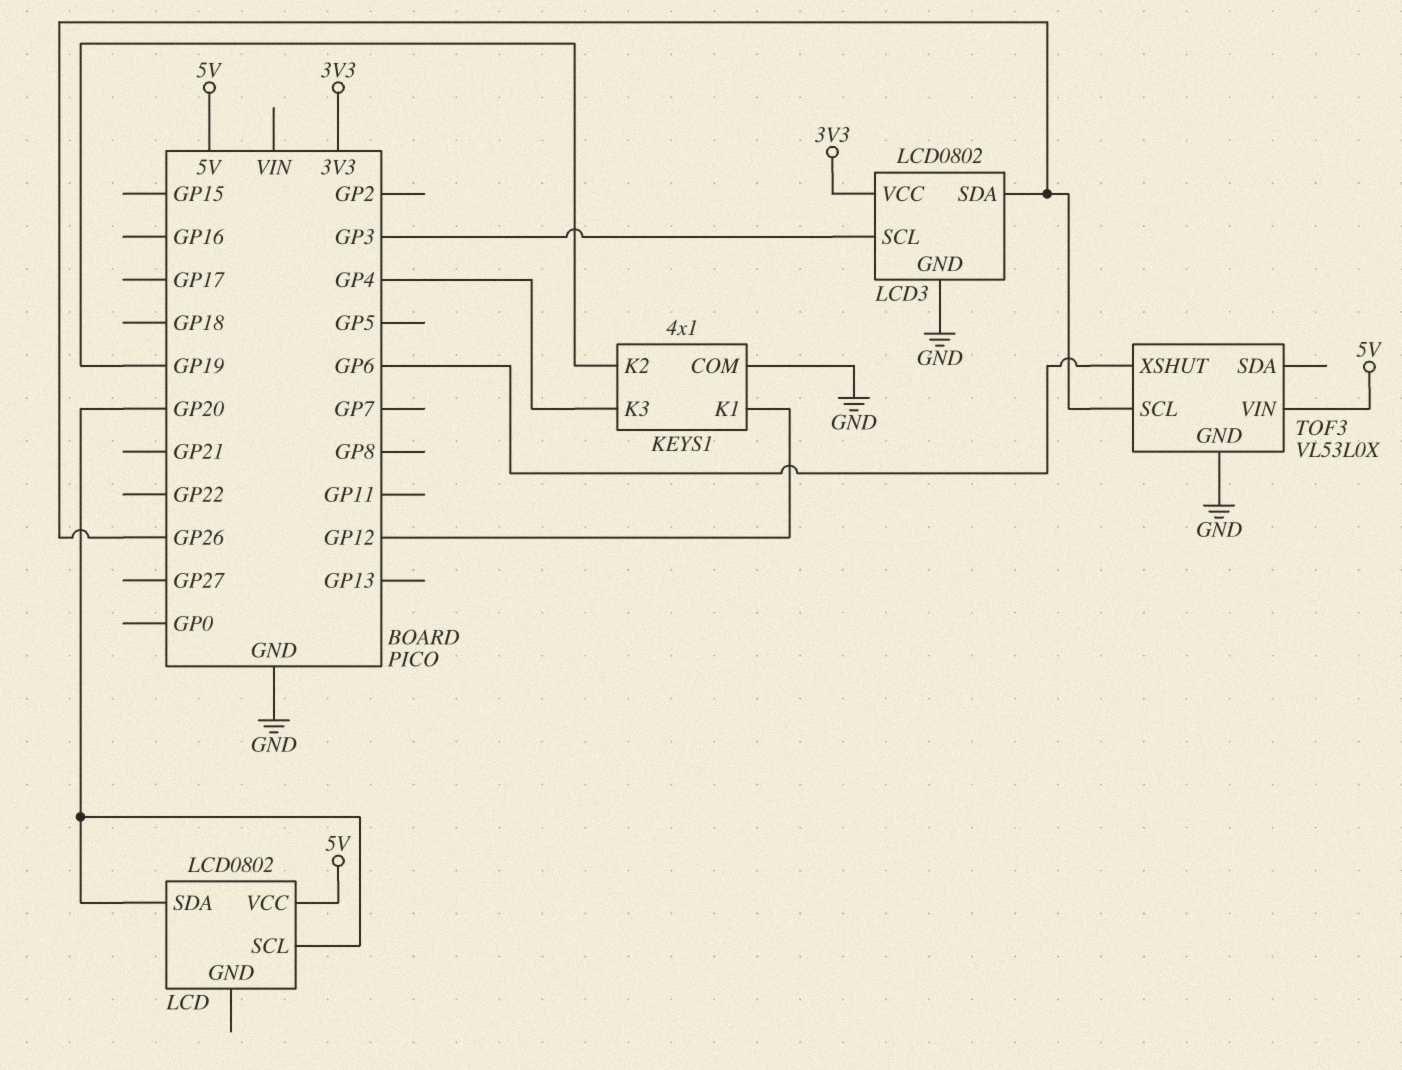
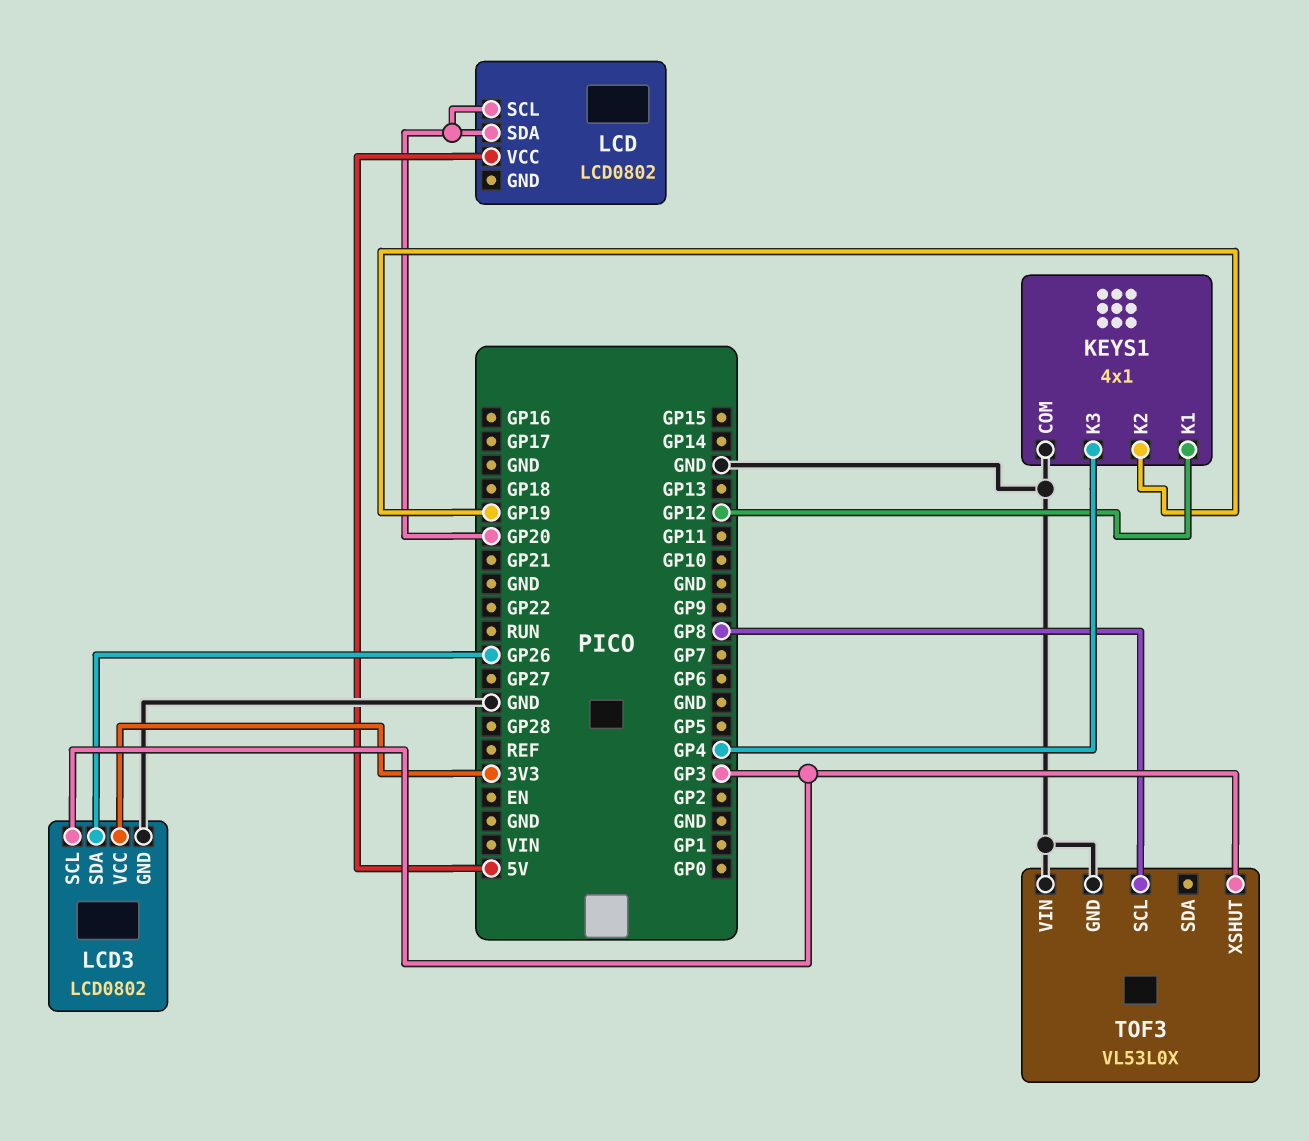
TOF3 pin SCL: GP26 -> GP8
TOF3 pin VIN: 5V -> GND
TOF3 pin XSHUT: GP6 -> GP3

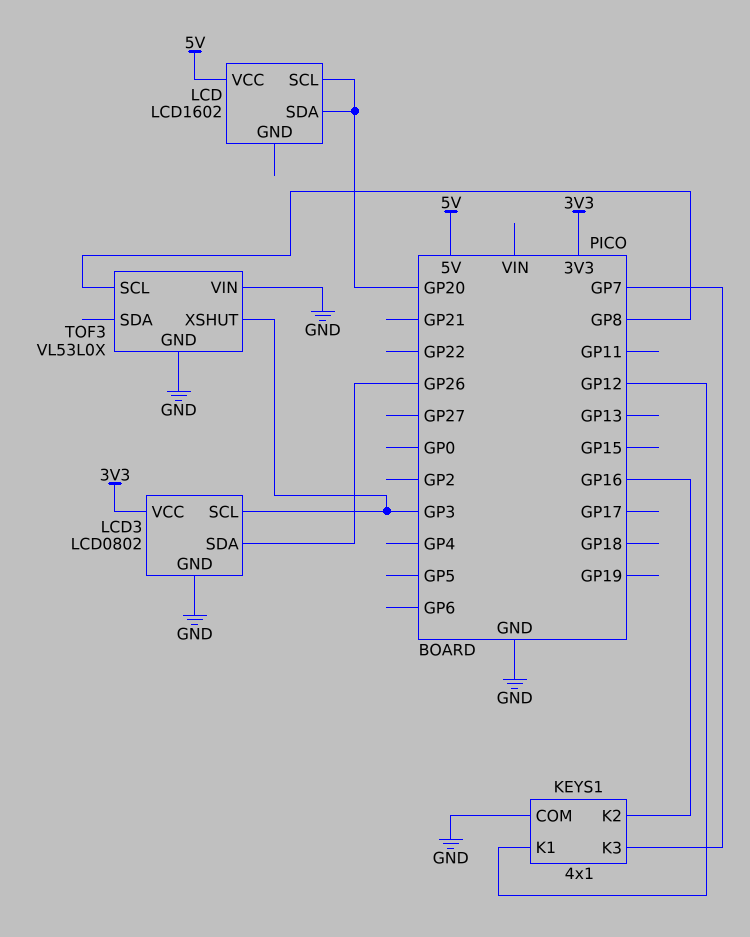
KEYS1 pin K2: GP19 -> GP16
KEYS1 pin K3: GP4 -> GP7
LCD: LCD0802 -> LCD1602

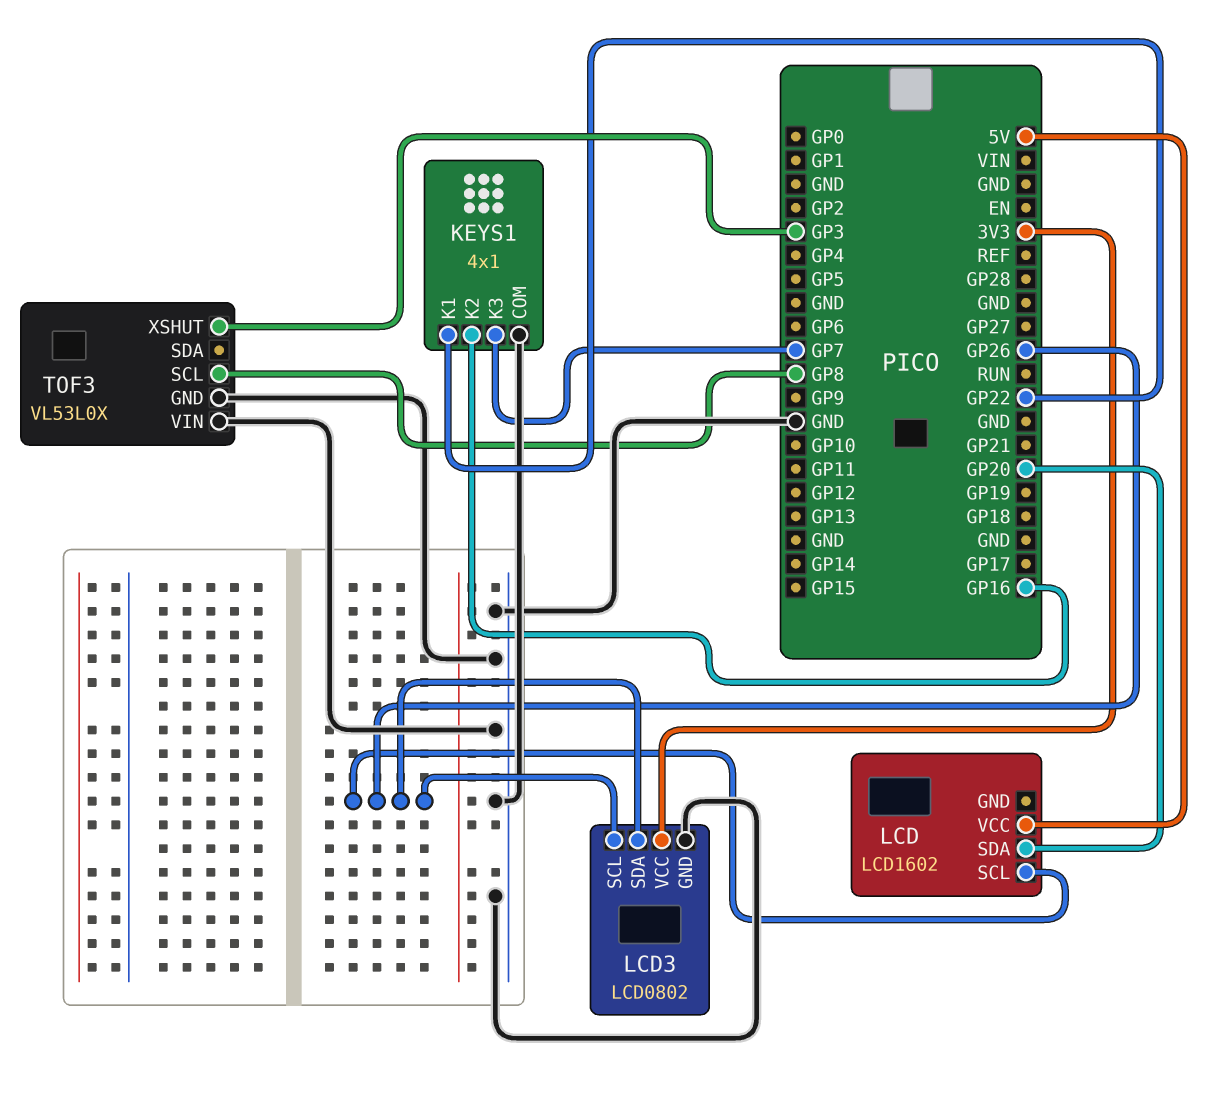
KEYS1 pin K1: GP12 -> GP22
LCD pin SCL: GP20 -> GP26
LCD3 pin SCL: GP3 -> GP26

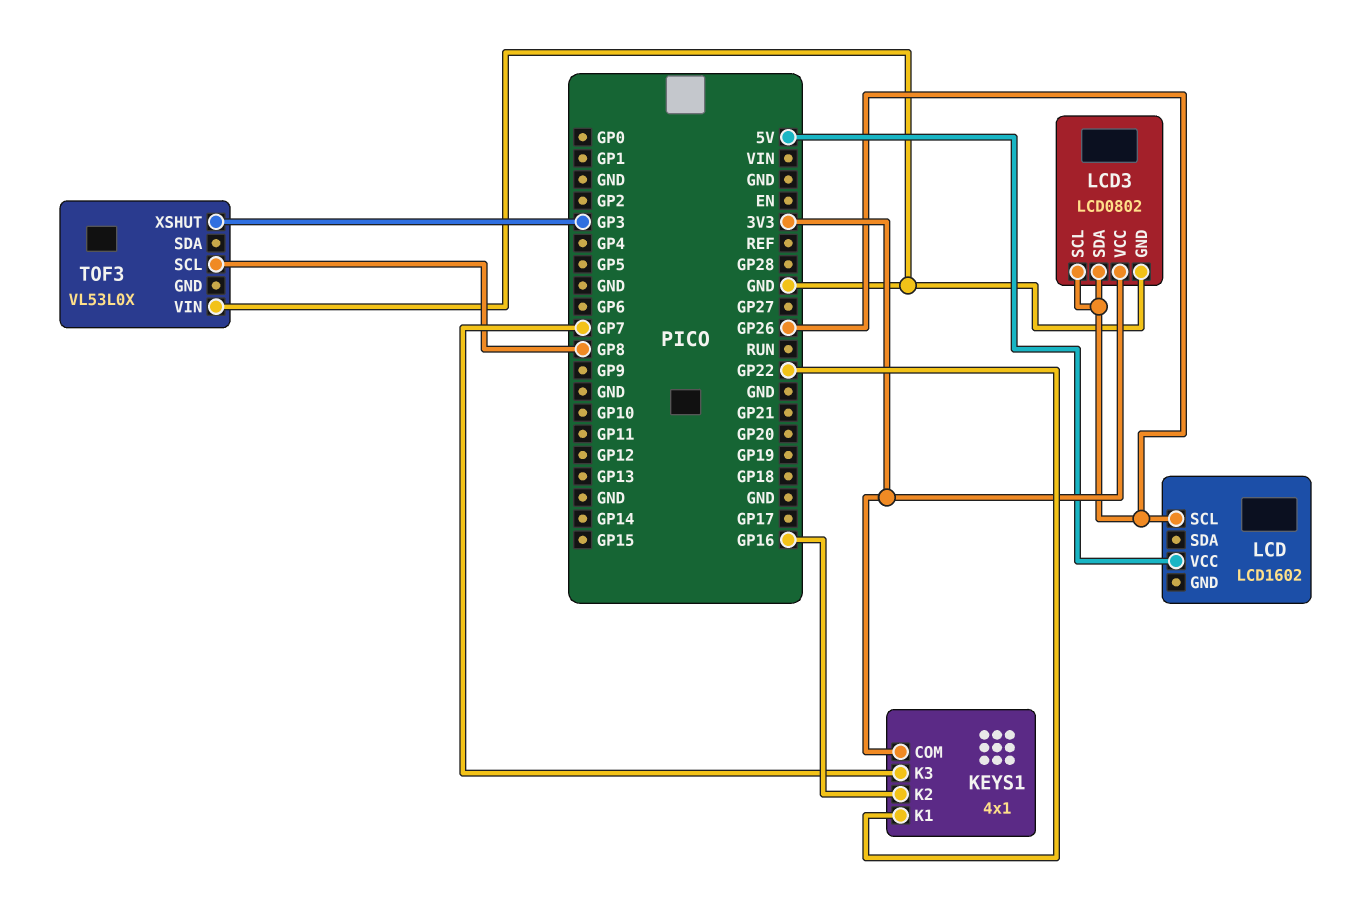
KEYS1 pin COM: GND -> 3V3
LCD pin SDA: GP20 -> none
TOF3 pin GND: GND -> none

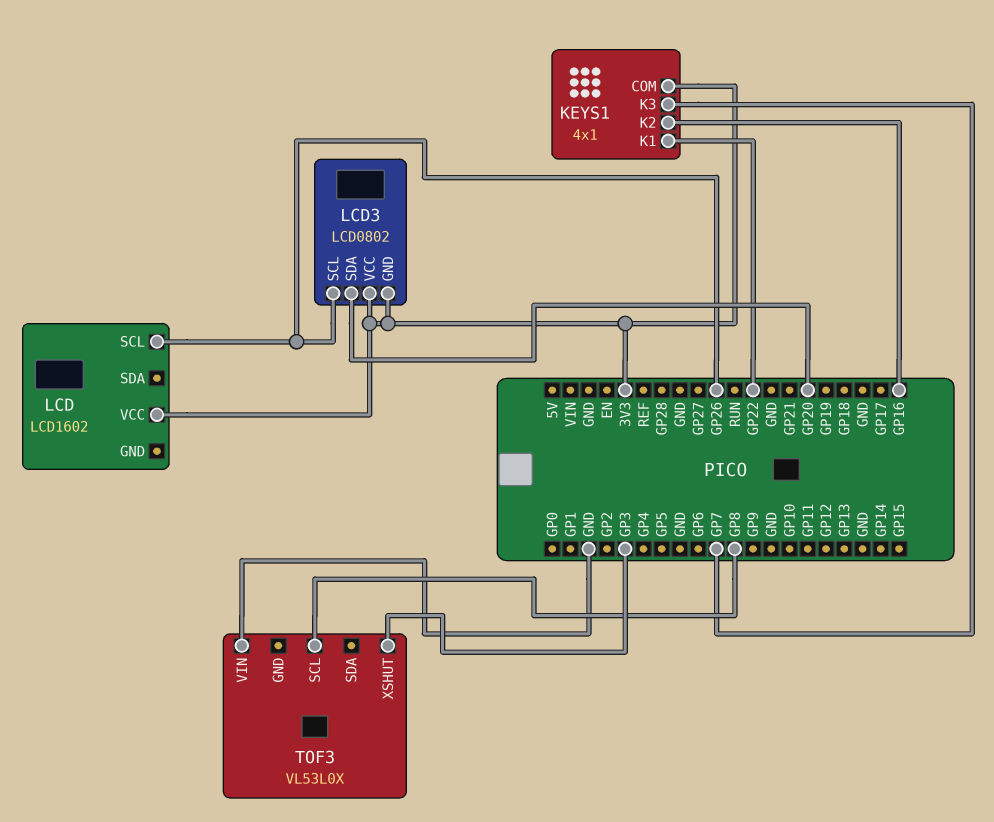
LCD pin VCC: 5V -> 3V3
LCD3 pin GND: GND -> 3V3
LCD3 pin SDA: GP26 -> GP20

